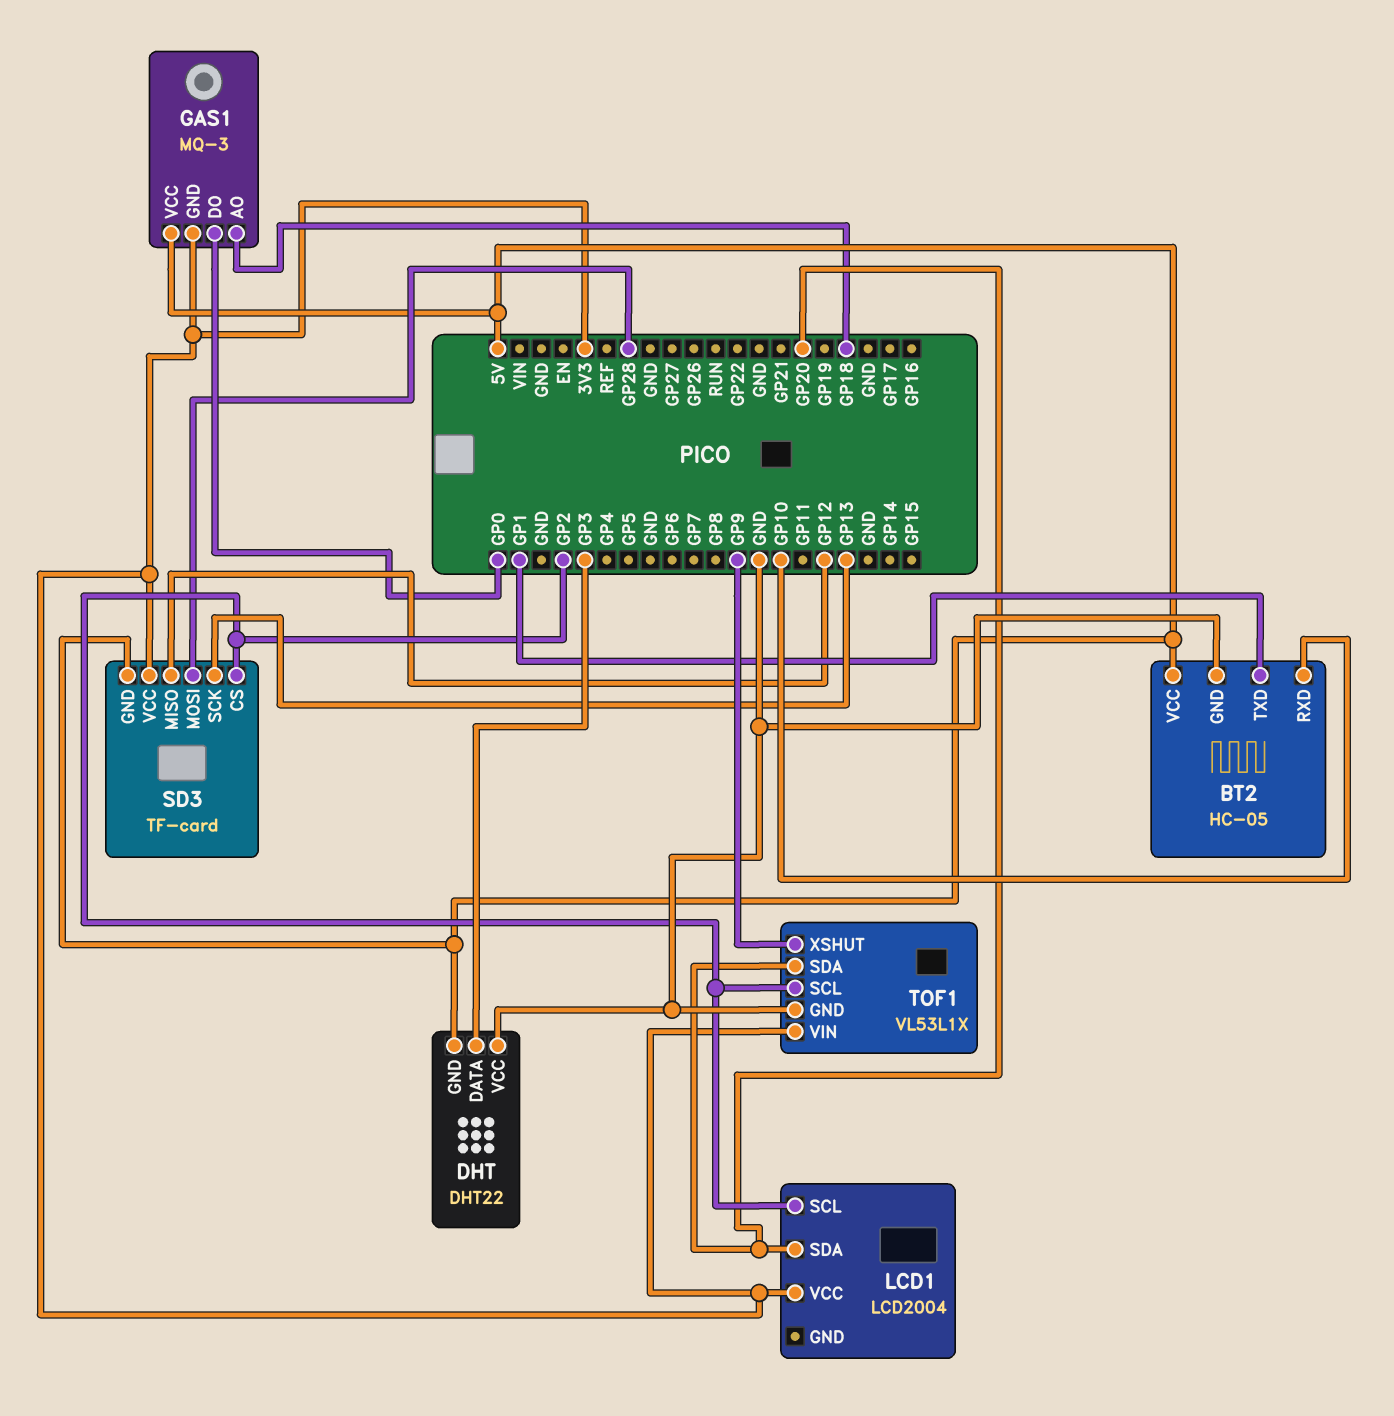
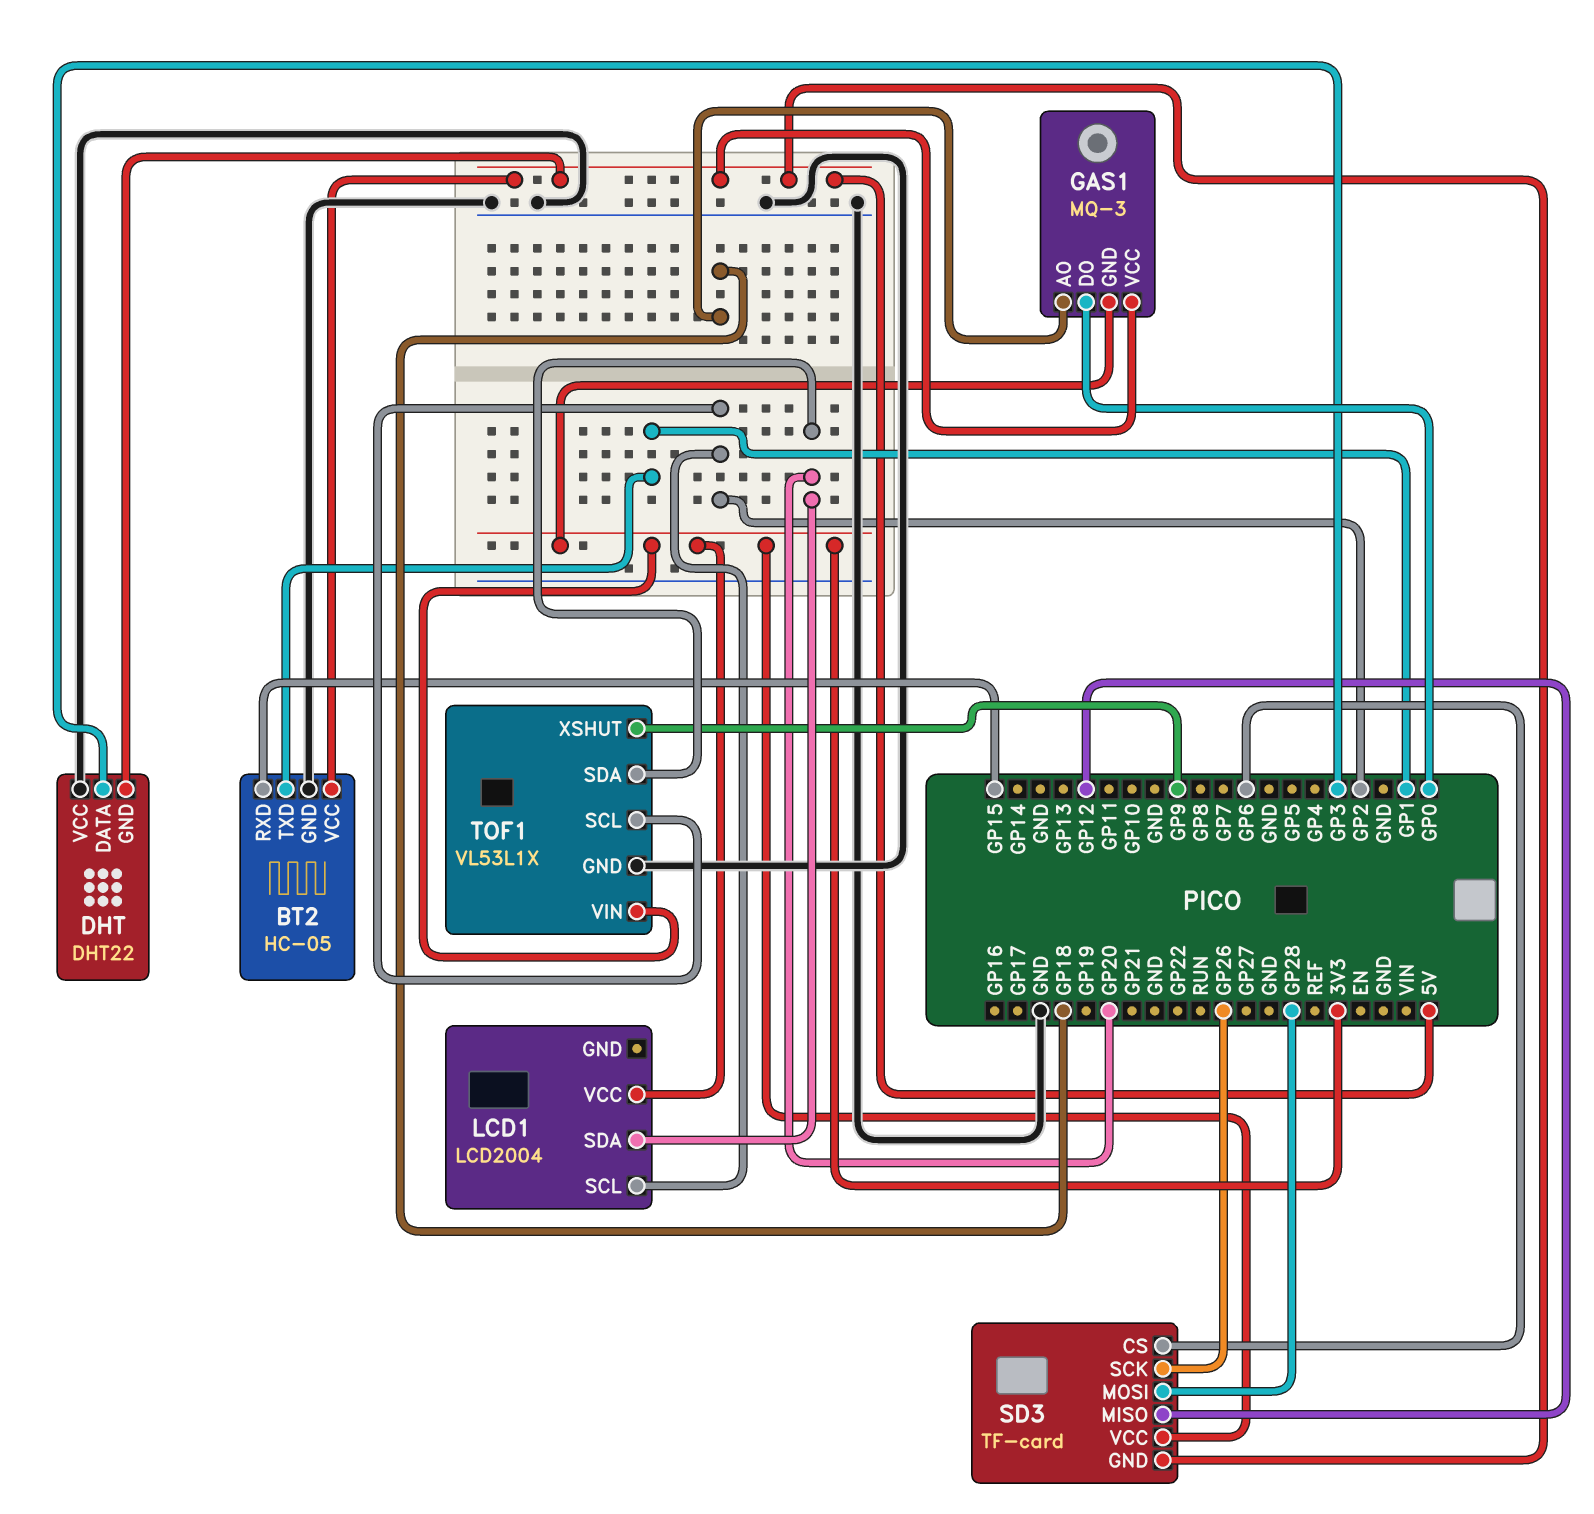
BT2 pin RXD: GP10 -> GP15
SD3 pin CS: GP2 -> GP6
SD3 pin SCK: GP13 -> GP26

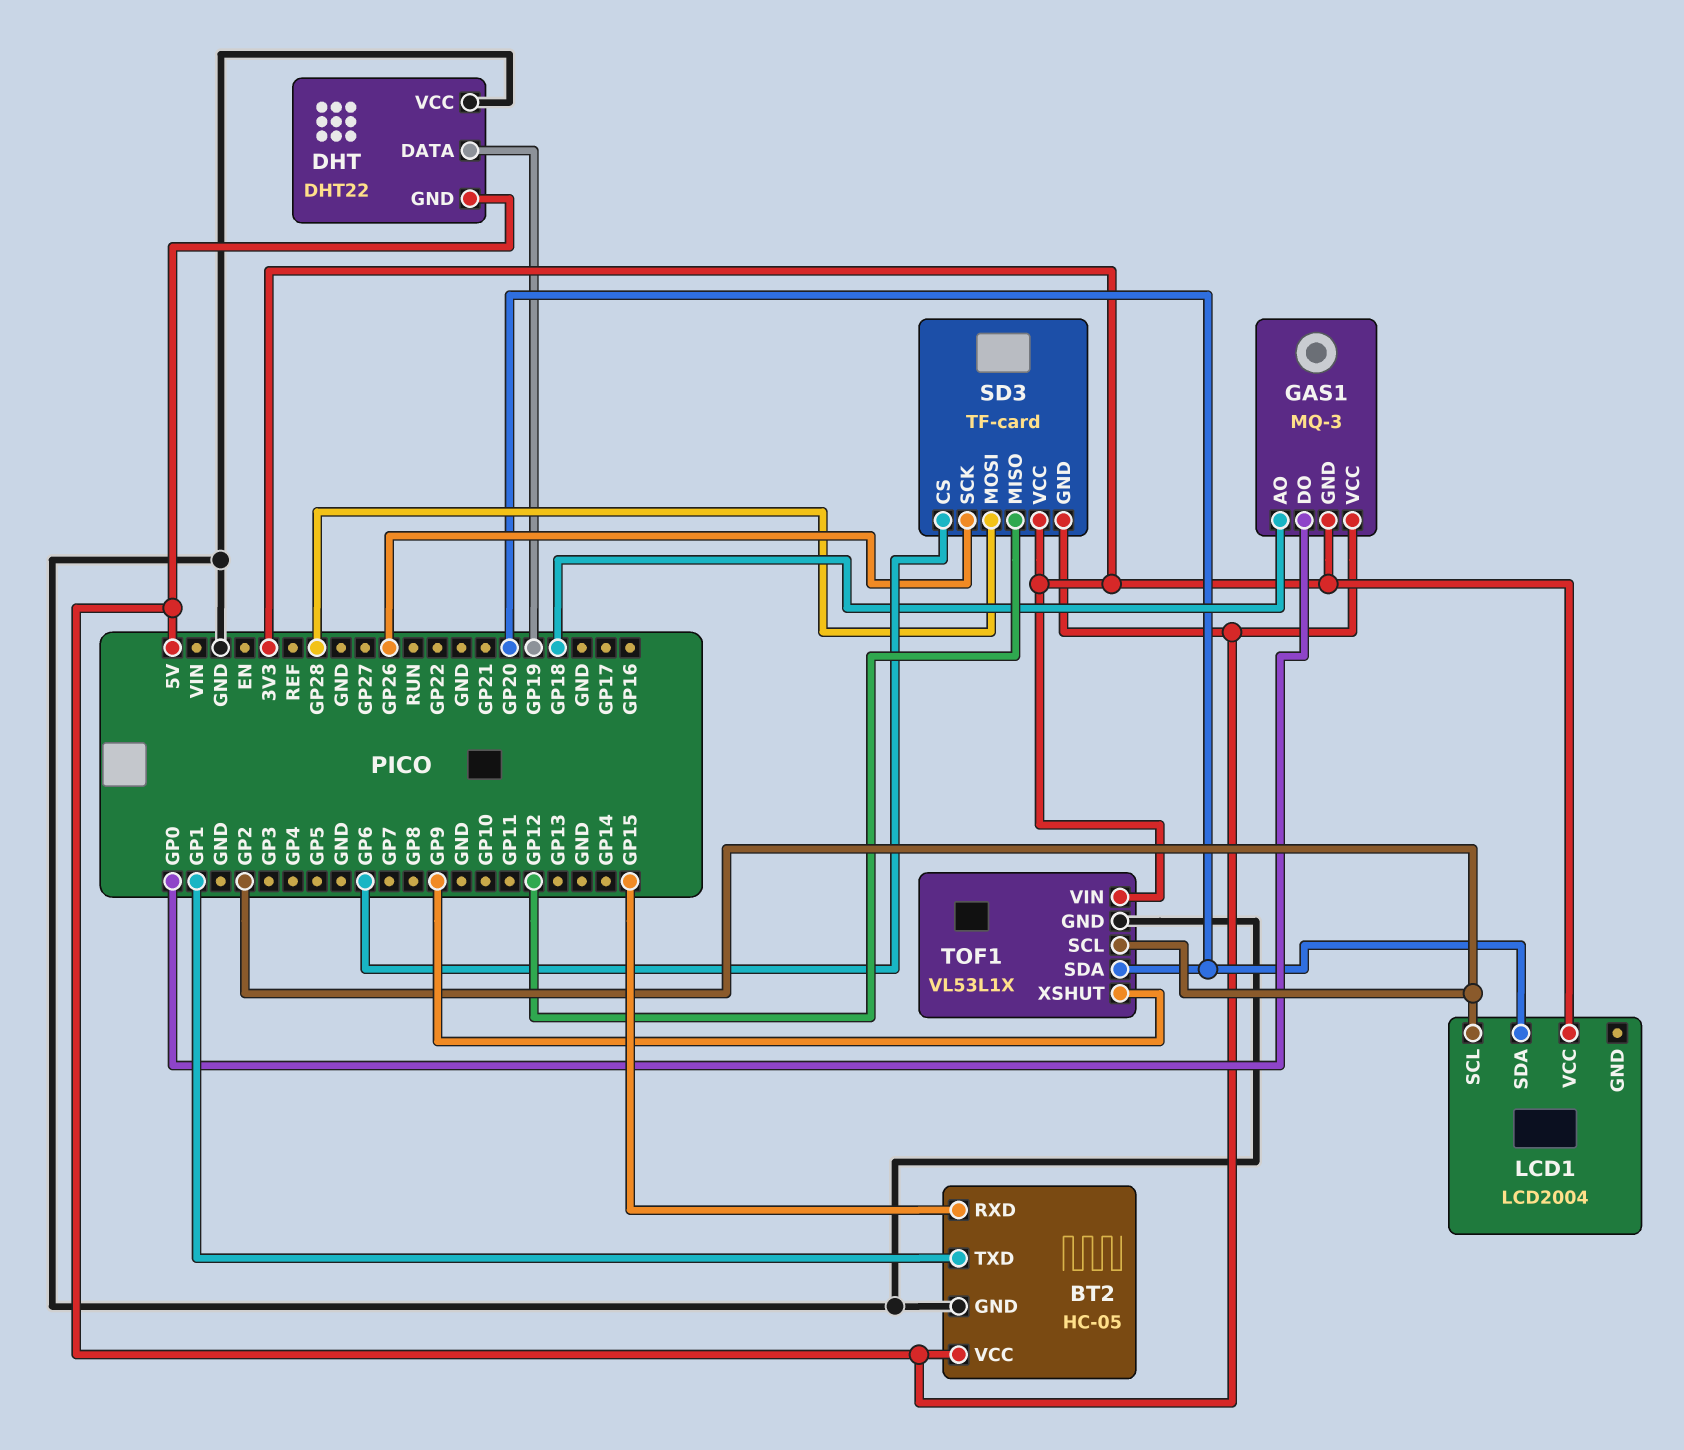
DHT pin DATA: GP3 -> GP19

